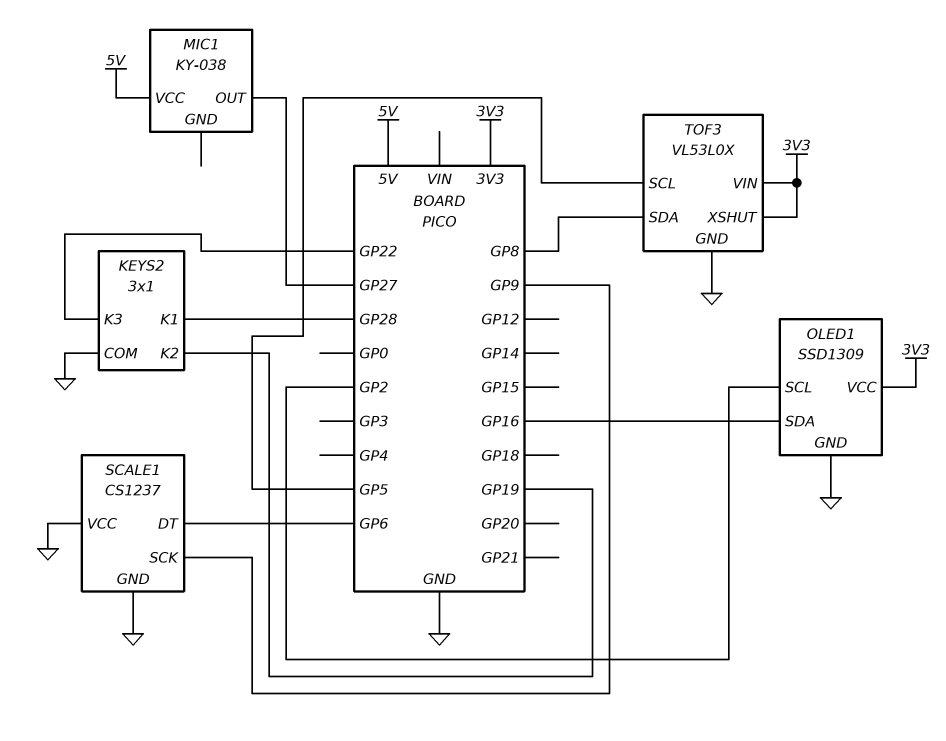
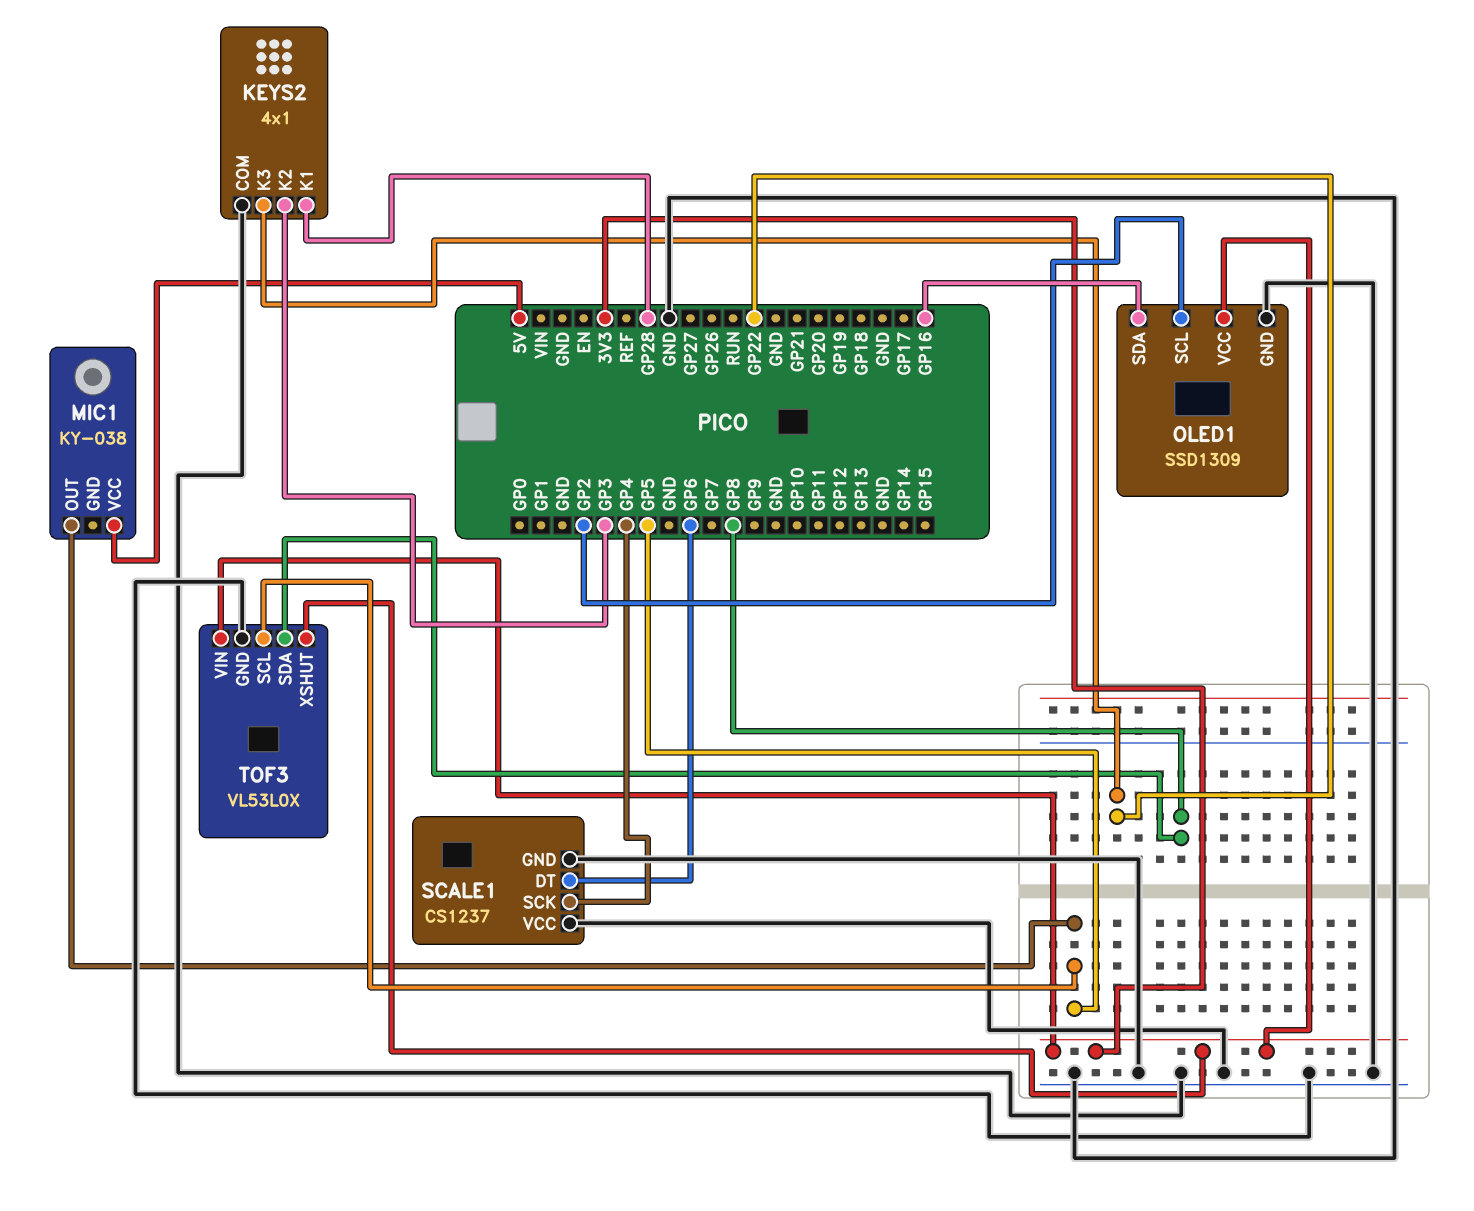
KEYS2: 3x1 -> 4x1
KEYS2 pin K2: GP19 -> GP3
MIC1 pin OUT: GP27 -> GP5
SCALE1 pin SCK: GP9 -> GP4

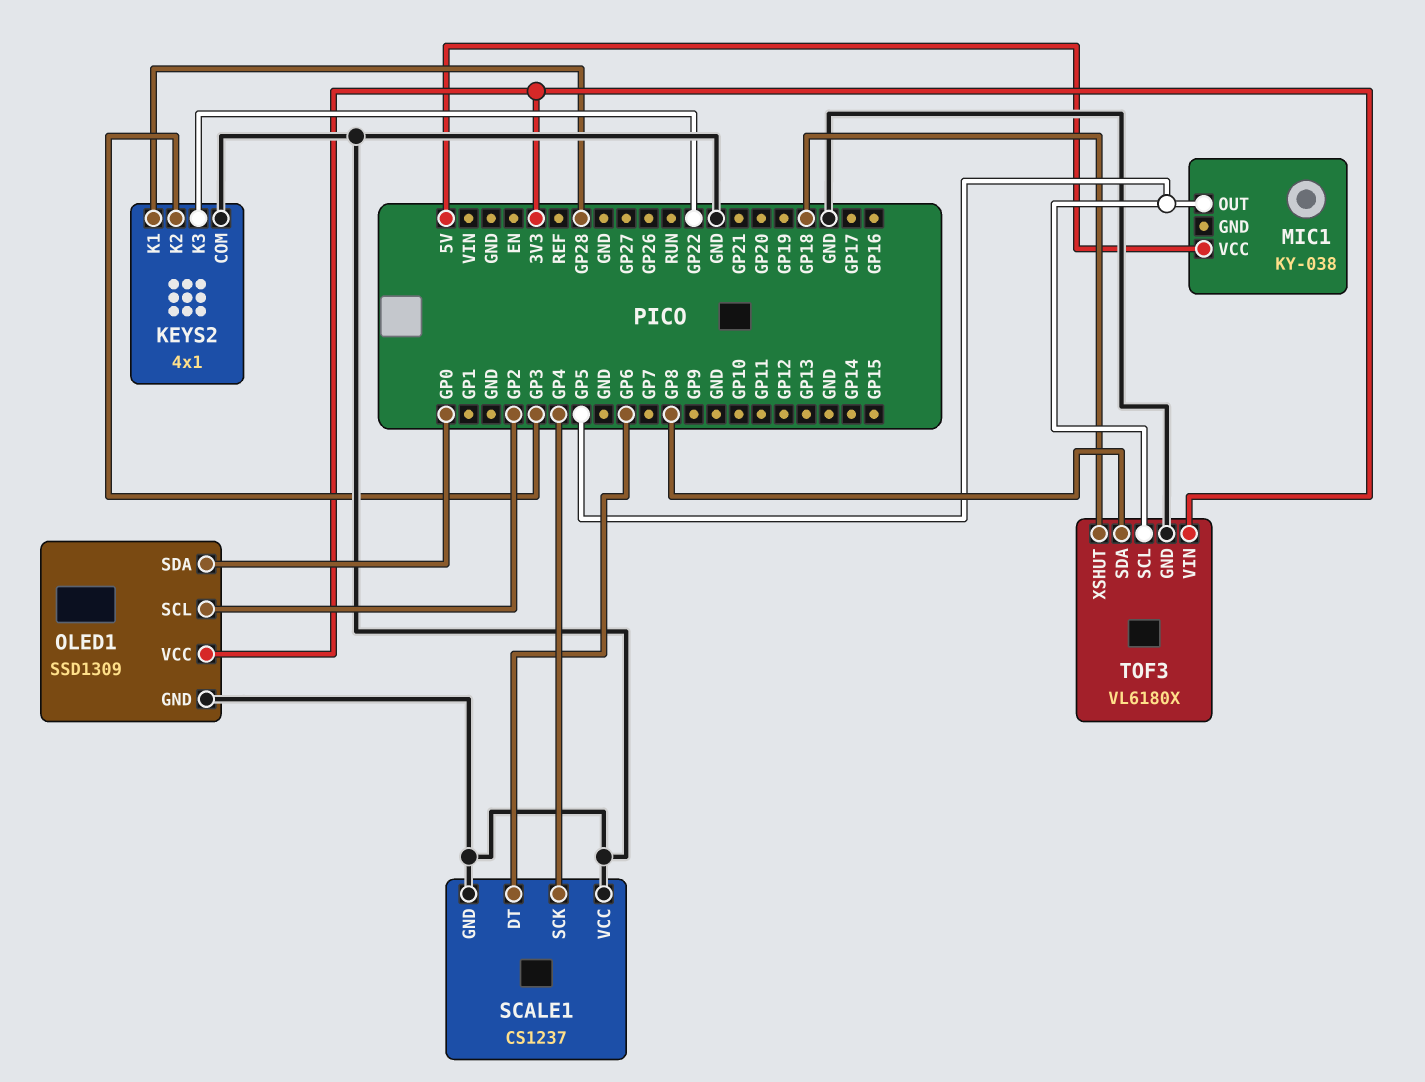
OLED1 pin SDA: GP16 -> GP0
TOF3: VL53L0X -> VL6180X
TOF3 pin XSHUT: 3V3 -> GP18

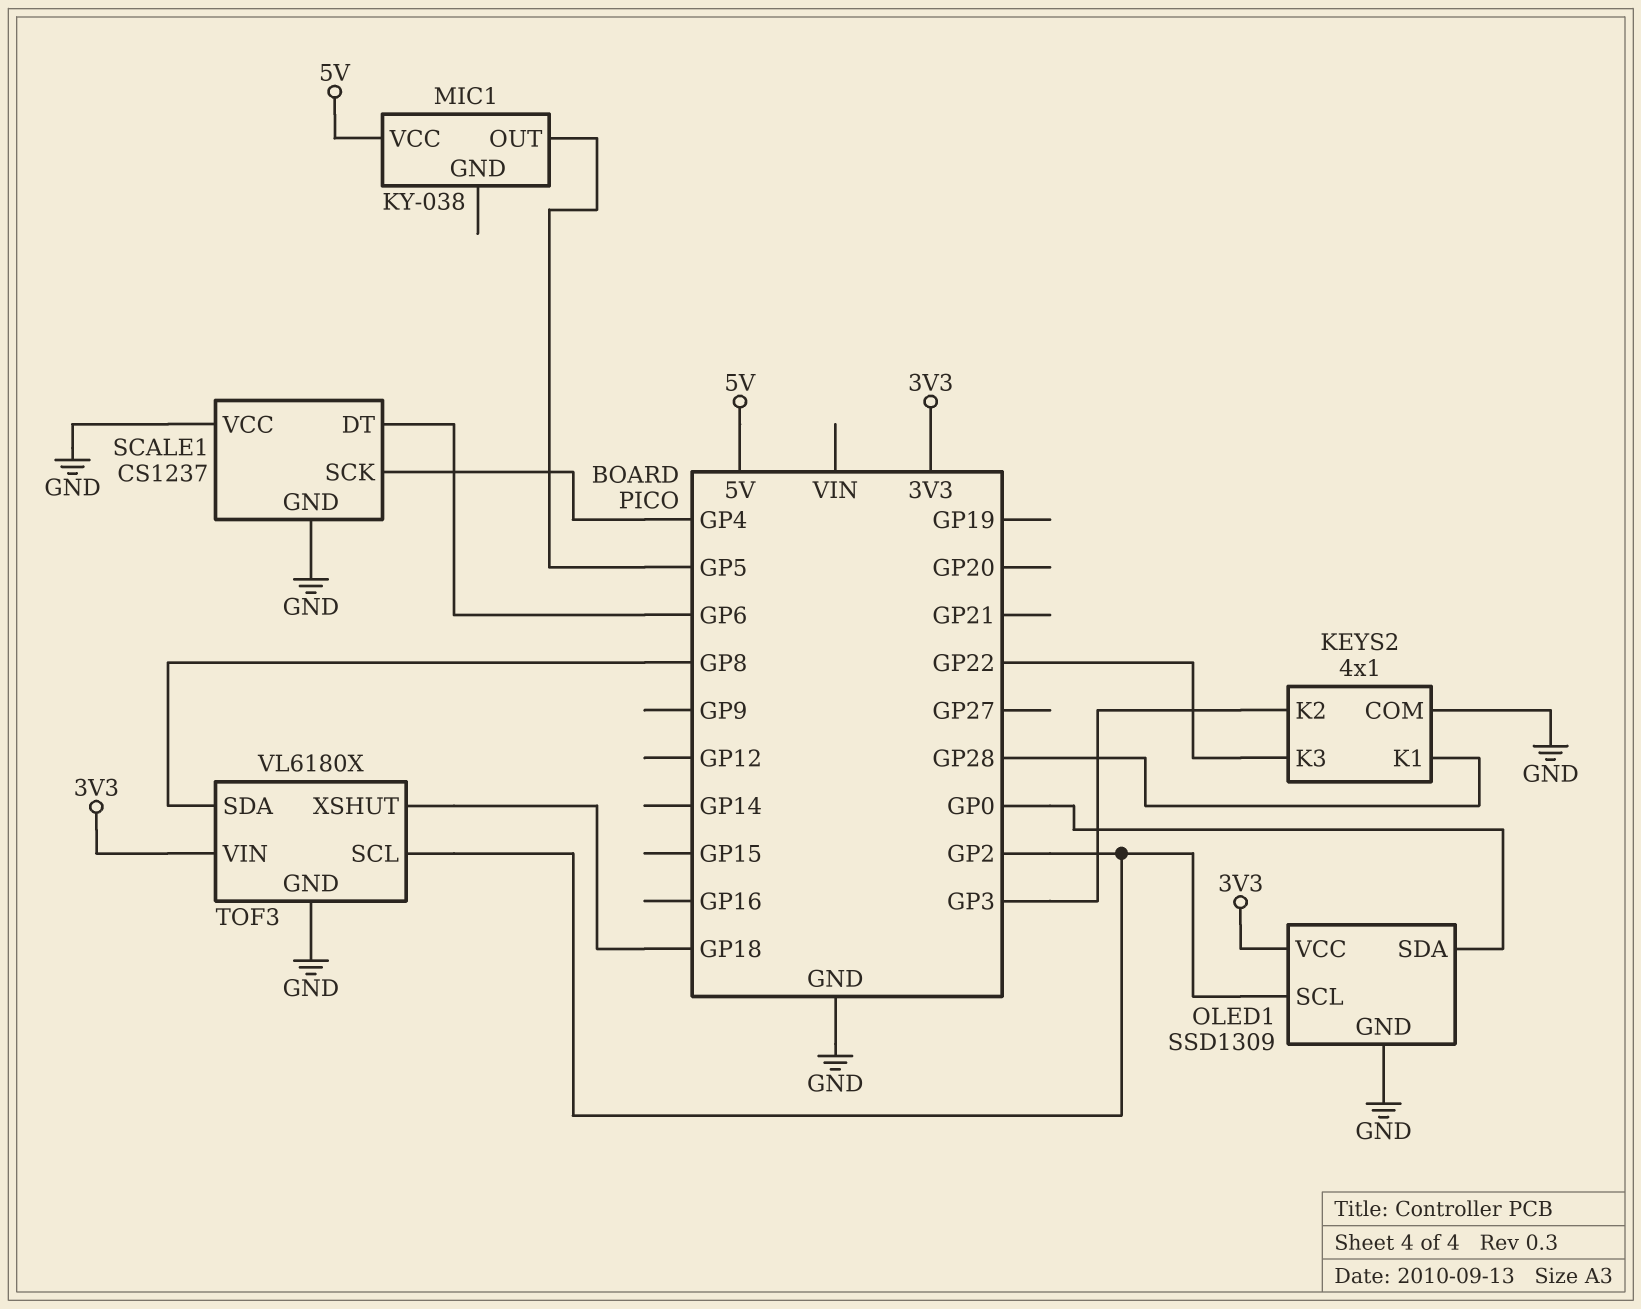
TOF3 pin SCL: GP5 -> GP2

